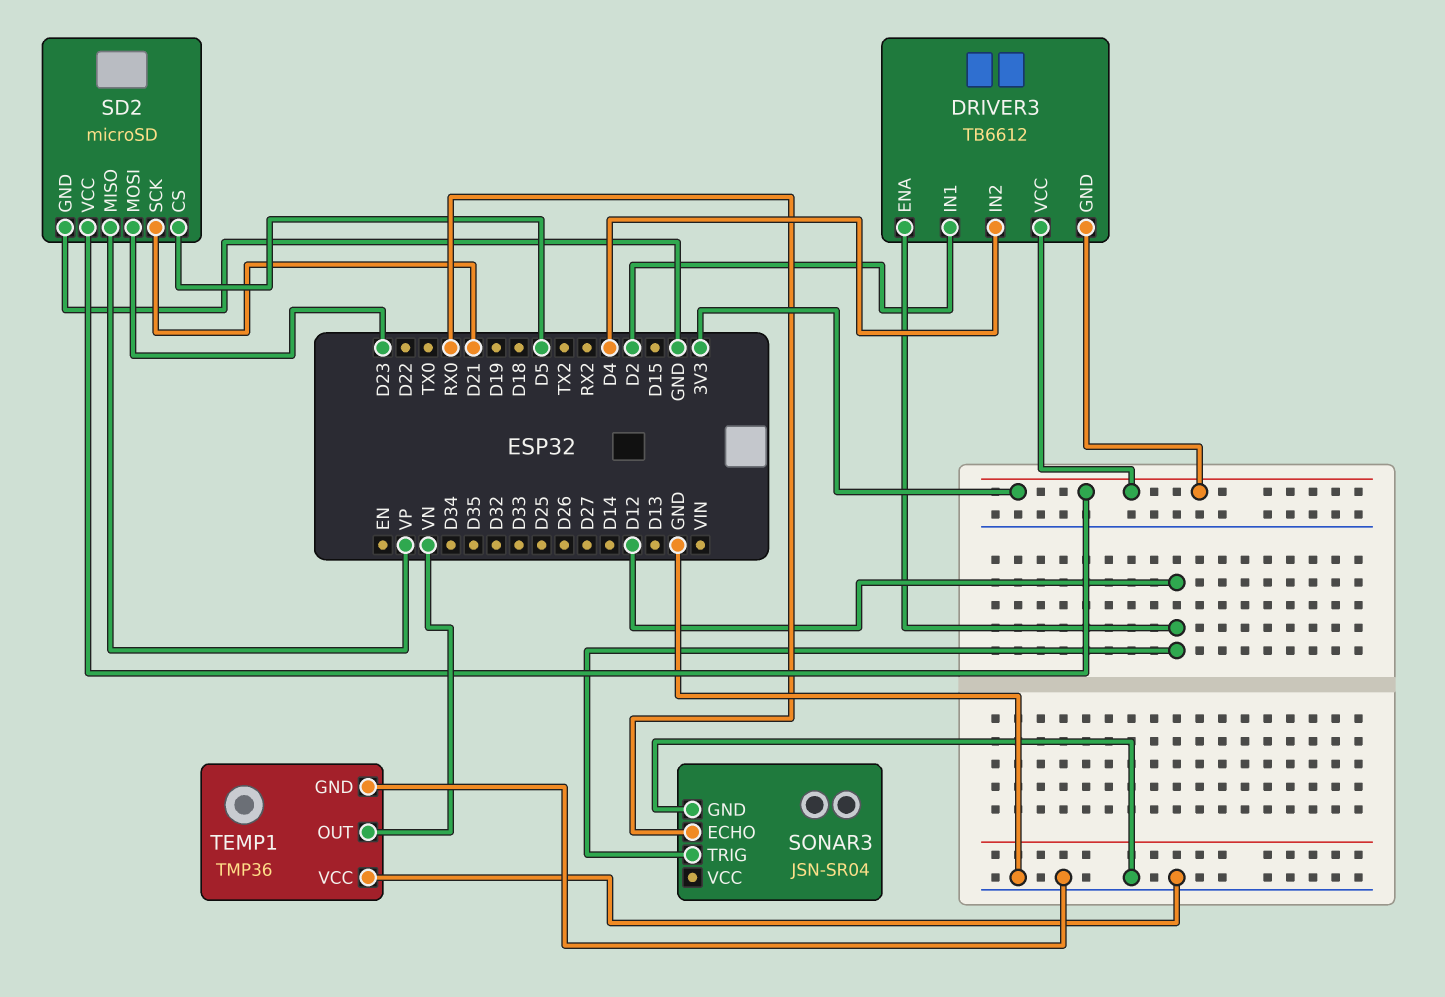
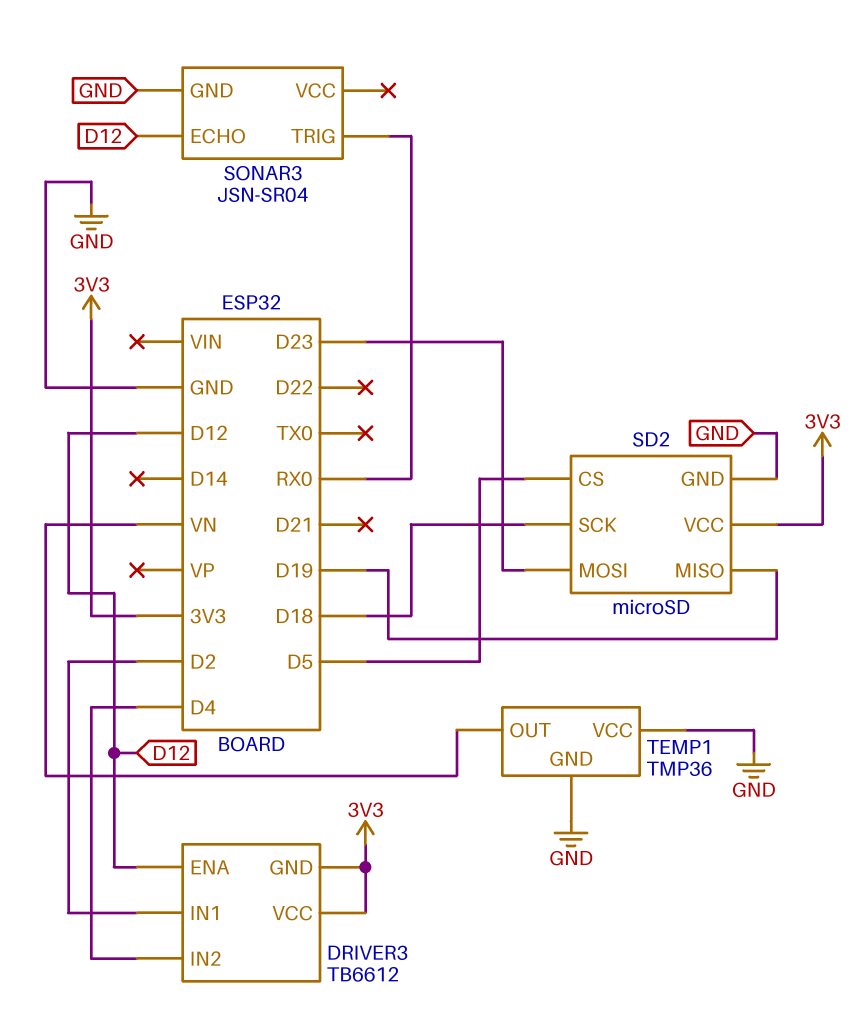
SD2 pin MISO: VP -> D19
SD2 pin SCK: D21 -> D18
SONAR3 pin ECHO: RX0 -> D12
SONAR3 pin TRIG: D12 -> RX0

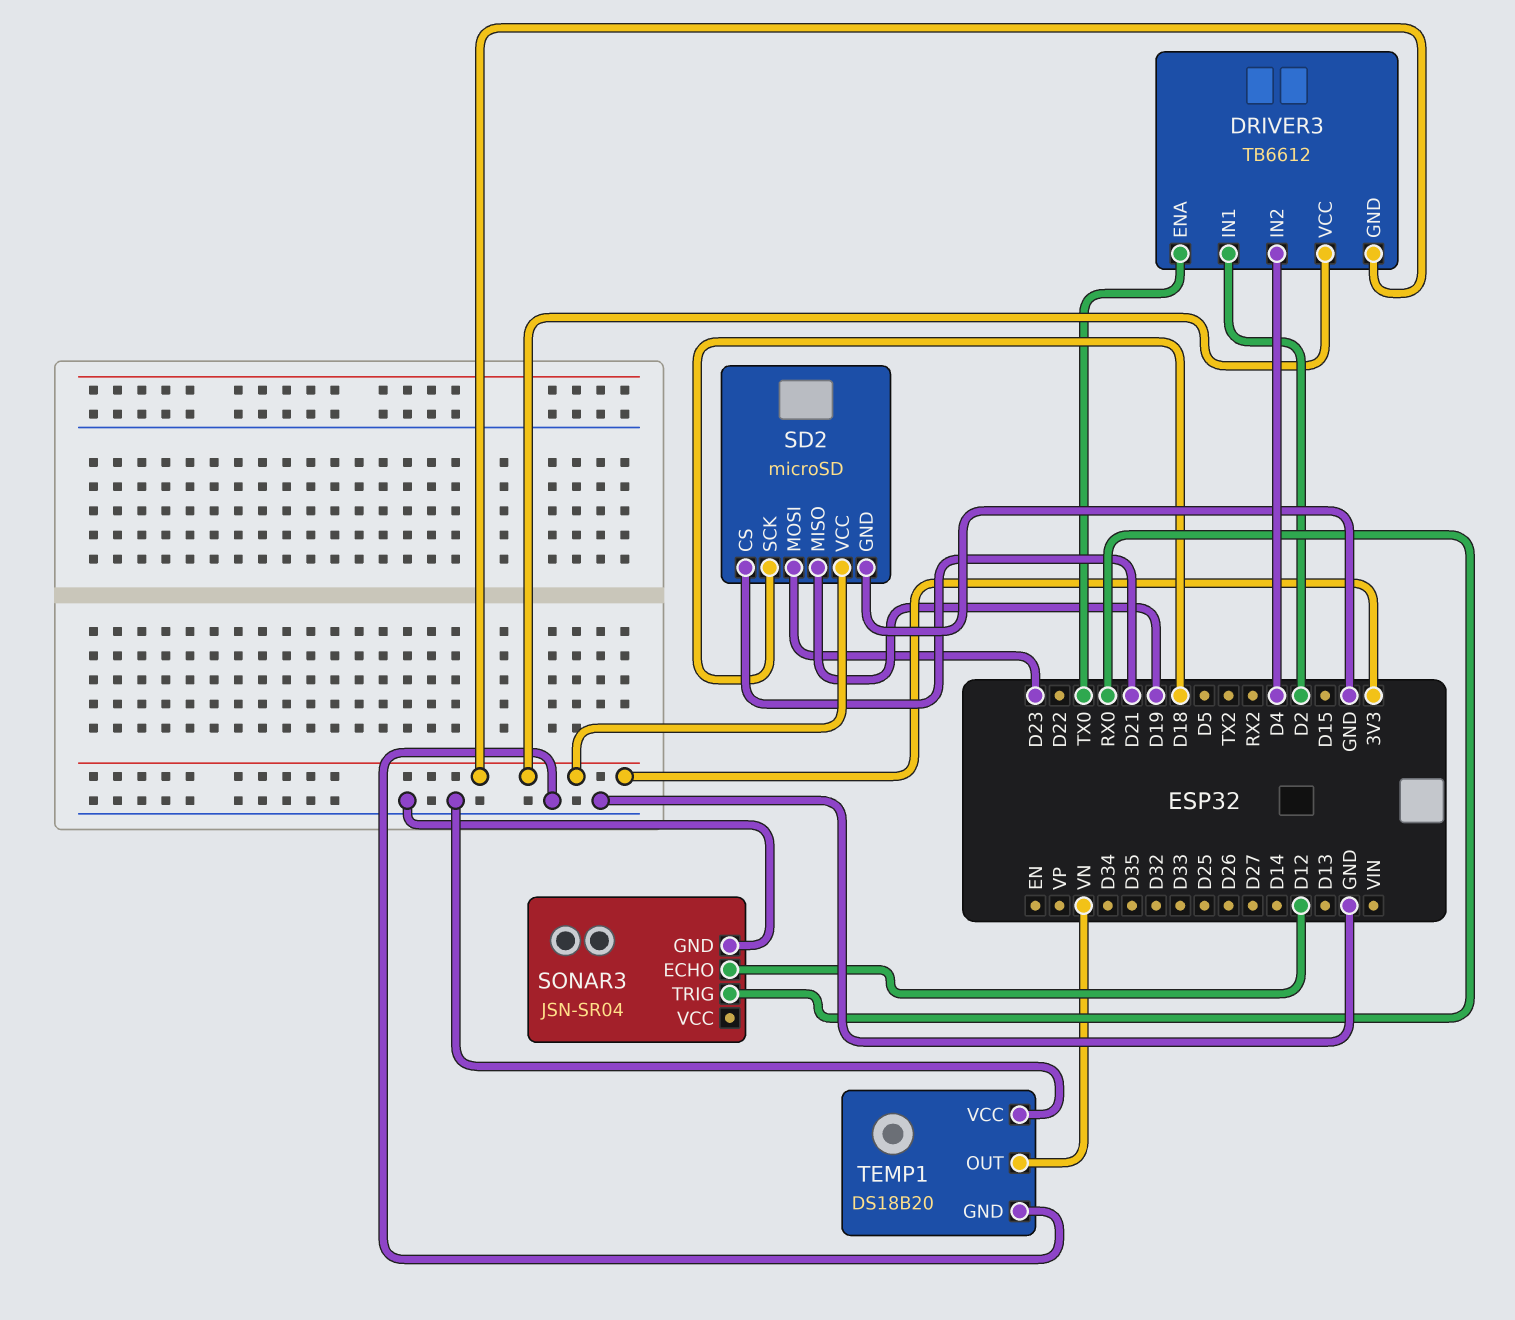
DRIVER3 pin ENA: D12 -> TX0
SD2 pin CS: D5 -> D21
TEMP1: TMP36 -> DS18B20

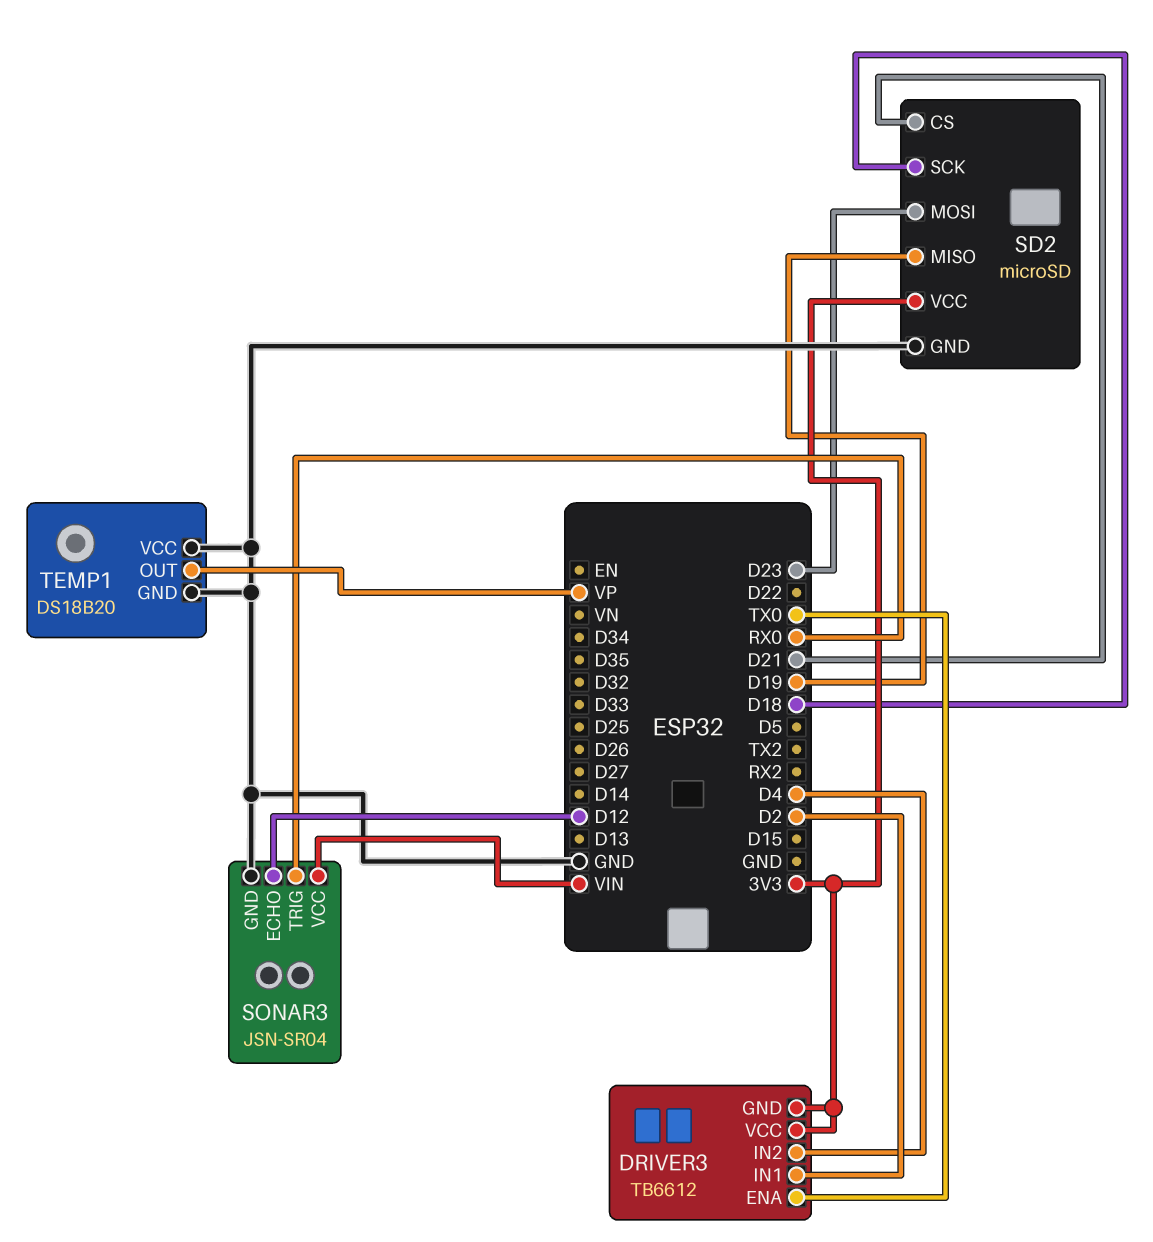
SONAR3 pin VCC: none -> VIN
TEMP1 pin OUT: VN -> VP

